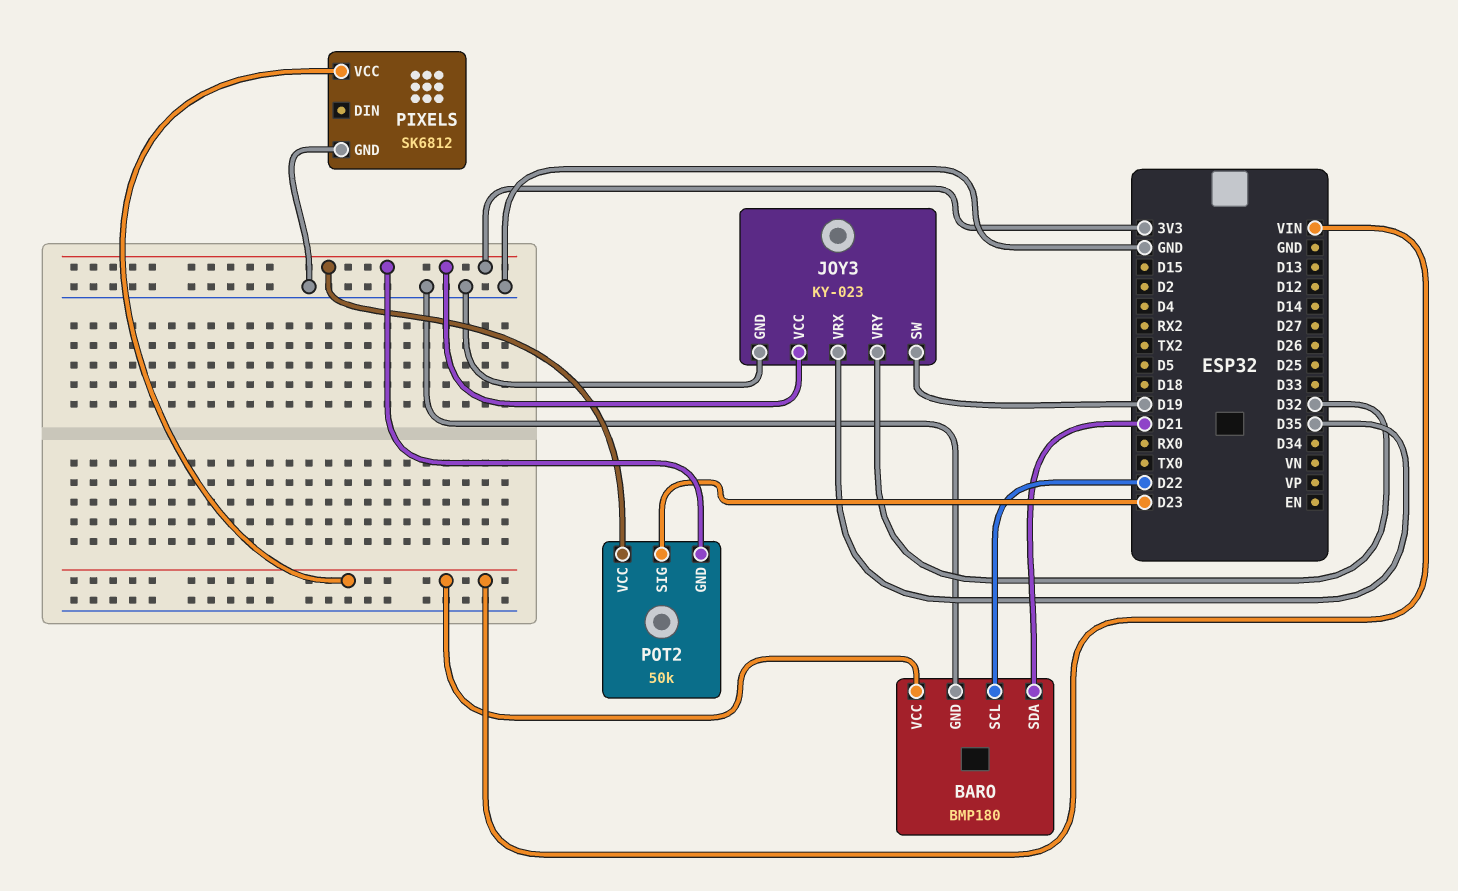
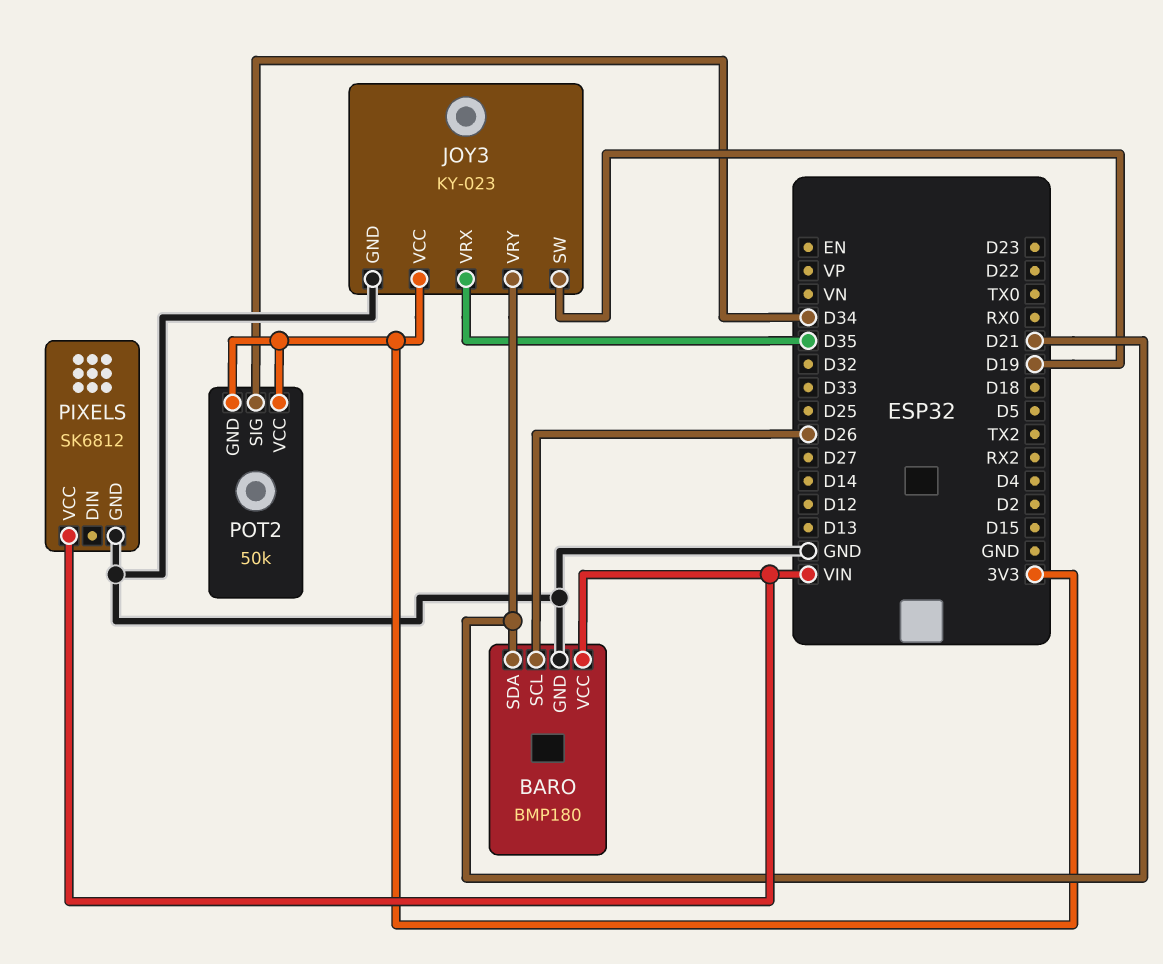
BARO pin SCL: D22 -> D26
JOY3 pin VRY: D32 -> D21
POT2 pin SIG: D23 -> D34

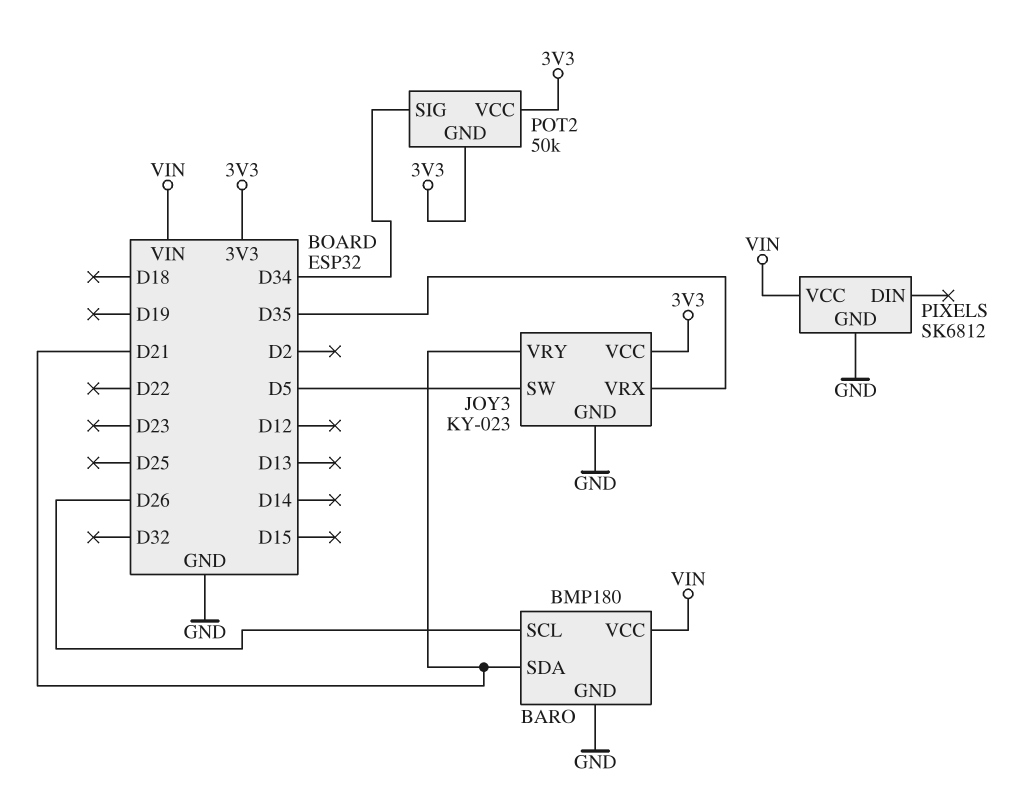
JOY3 pin SW: D19 -> D5

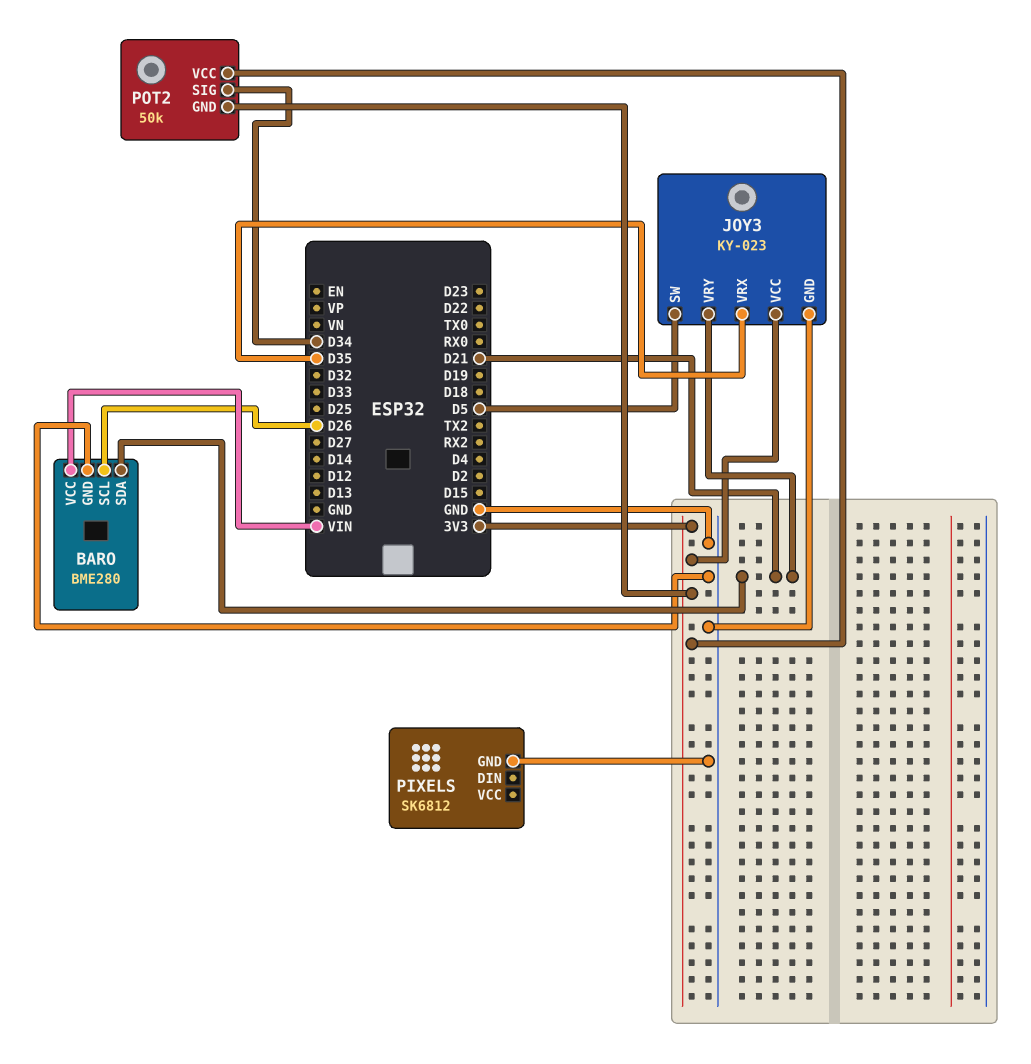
BARO: BMP180 -> BME280
PIXELS pin VCC: VIN -> none

